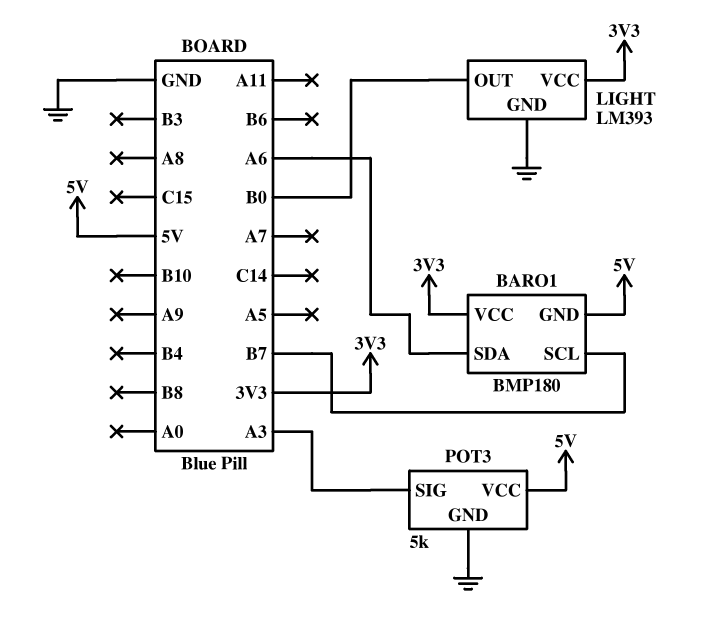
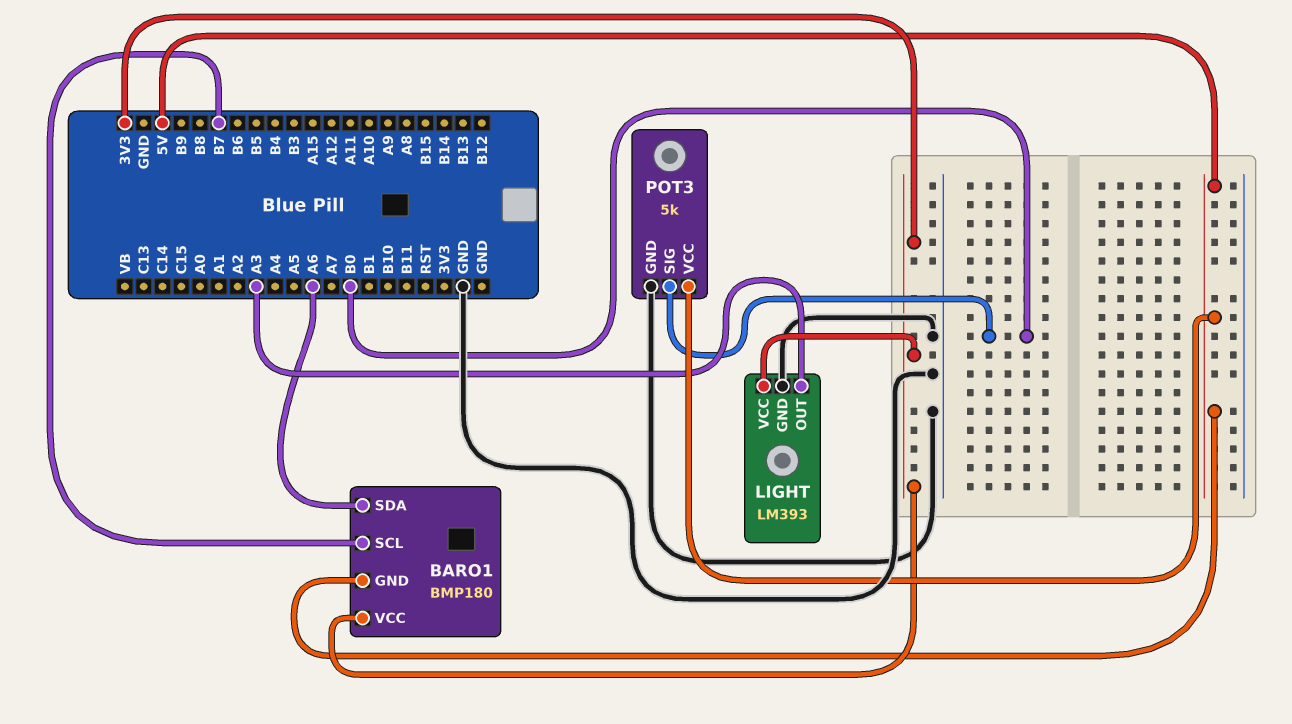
LIGHT pin OUT: B0 -> A3
POT3 pin SIG: A3 -> B0

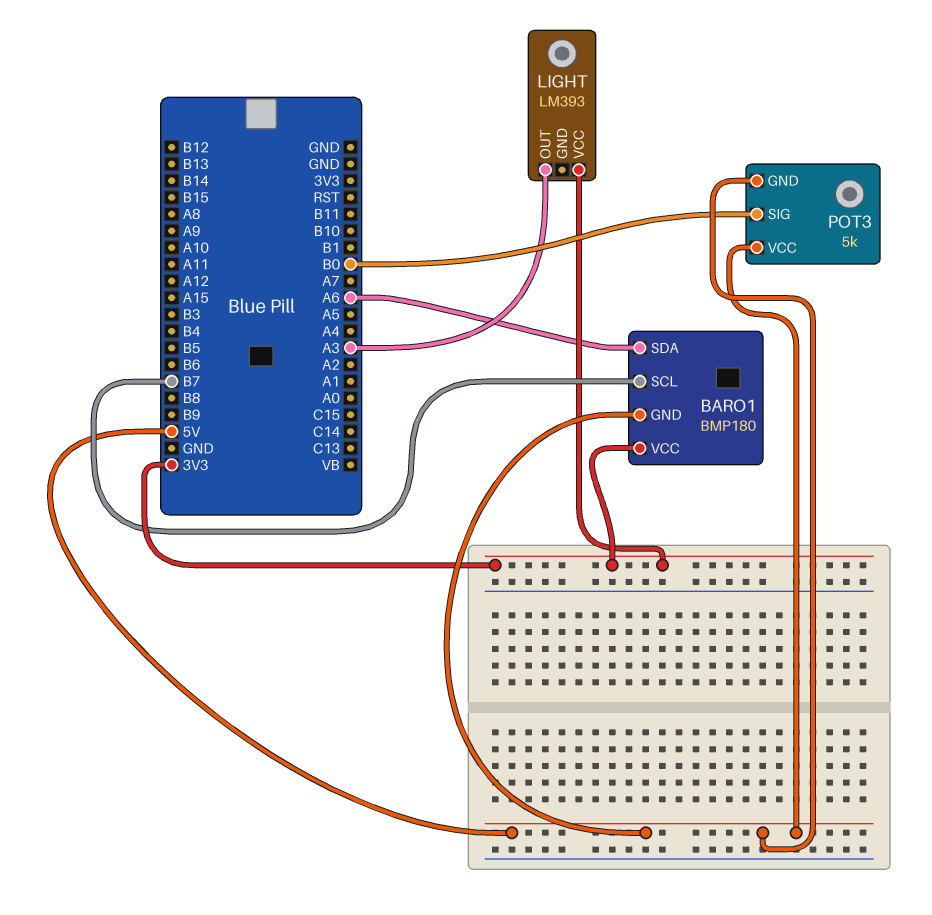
LIGHT pin GND: GND -> none
POT3 pin GND: GND -> 5V

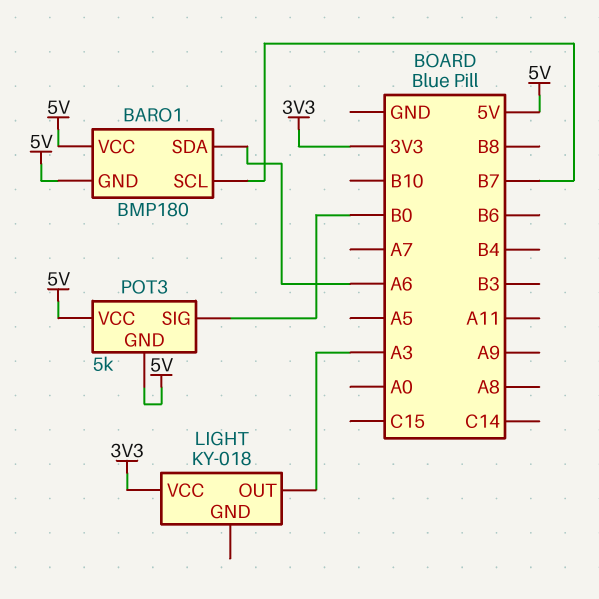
BARO1 pin VCC: 3V3 -> 5V
LIGHT: LM393 -> KY-018

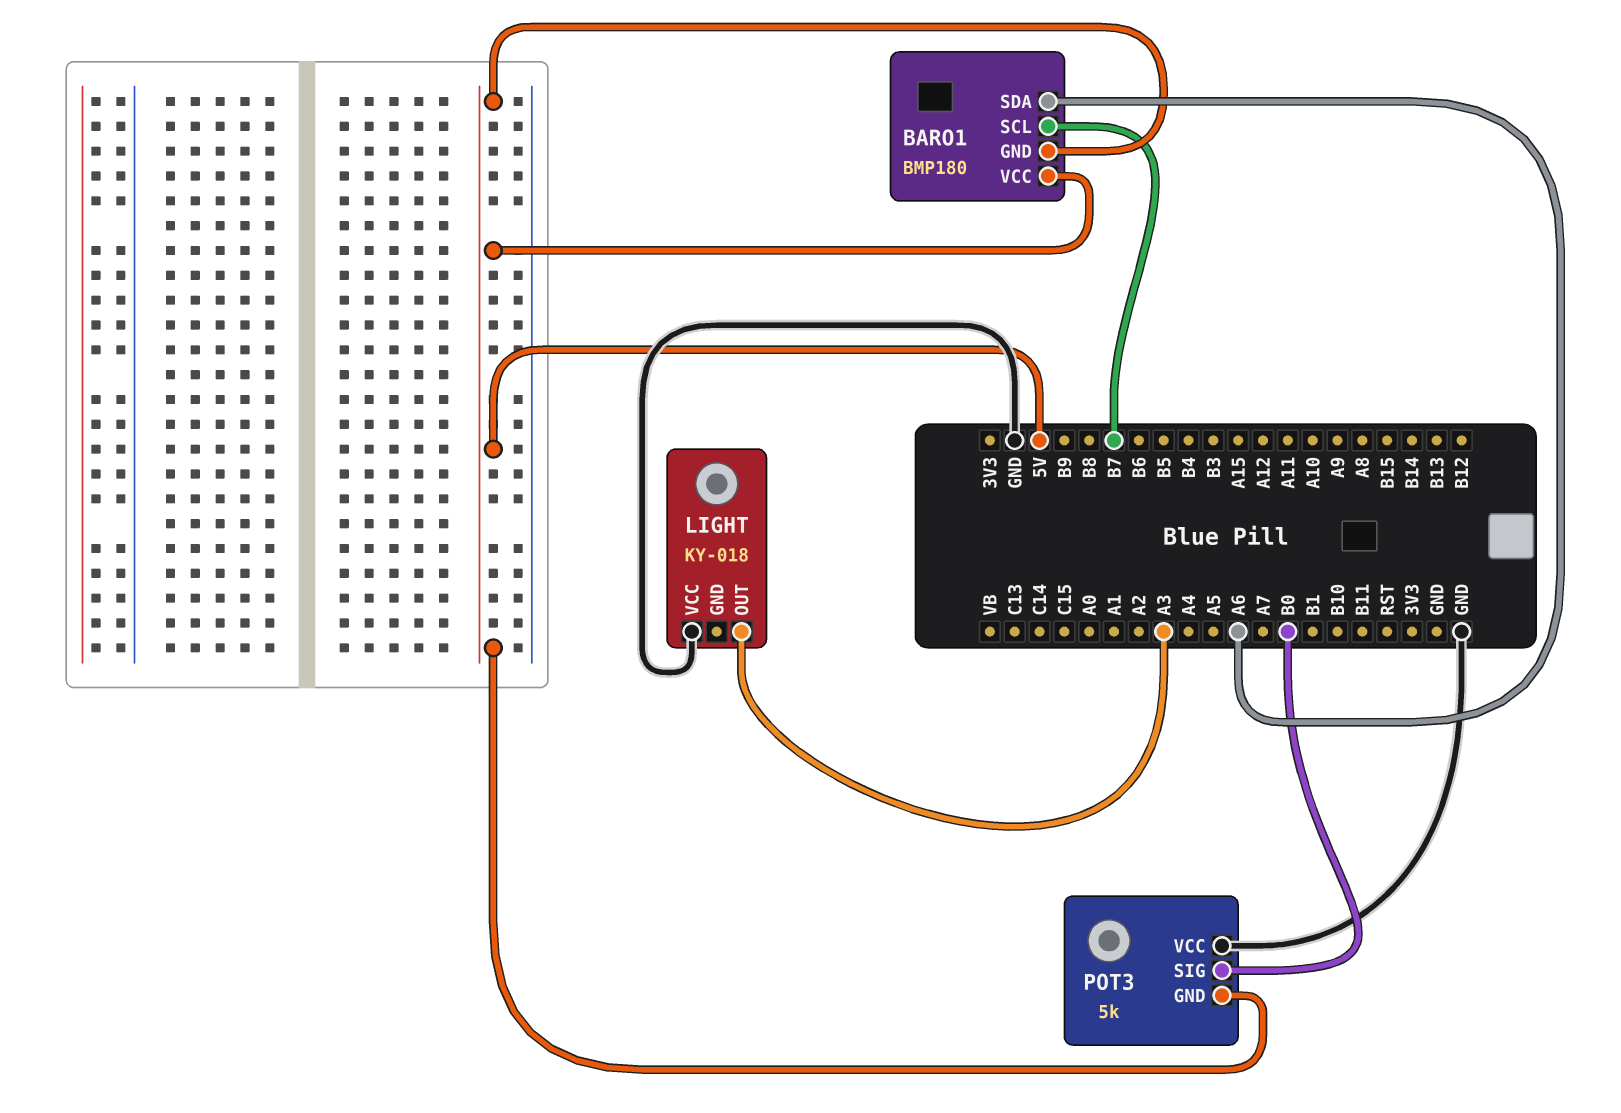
LIGHT pin VCC: 3V3 -> GND
POT3 pin VCC: 5V -> GND

